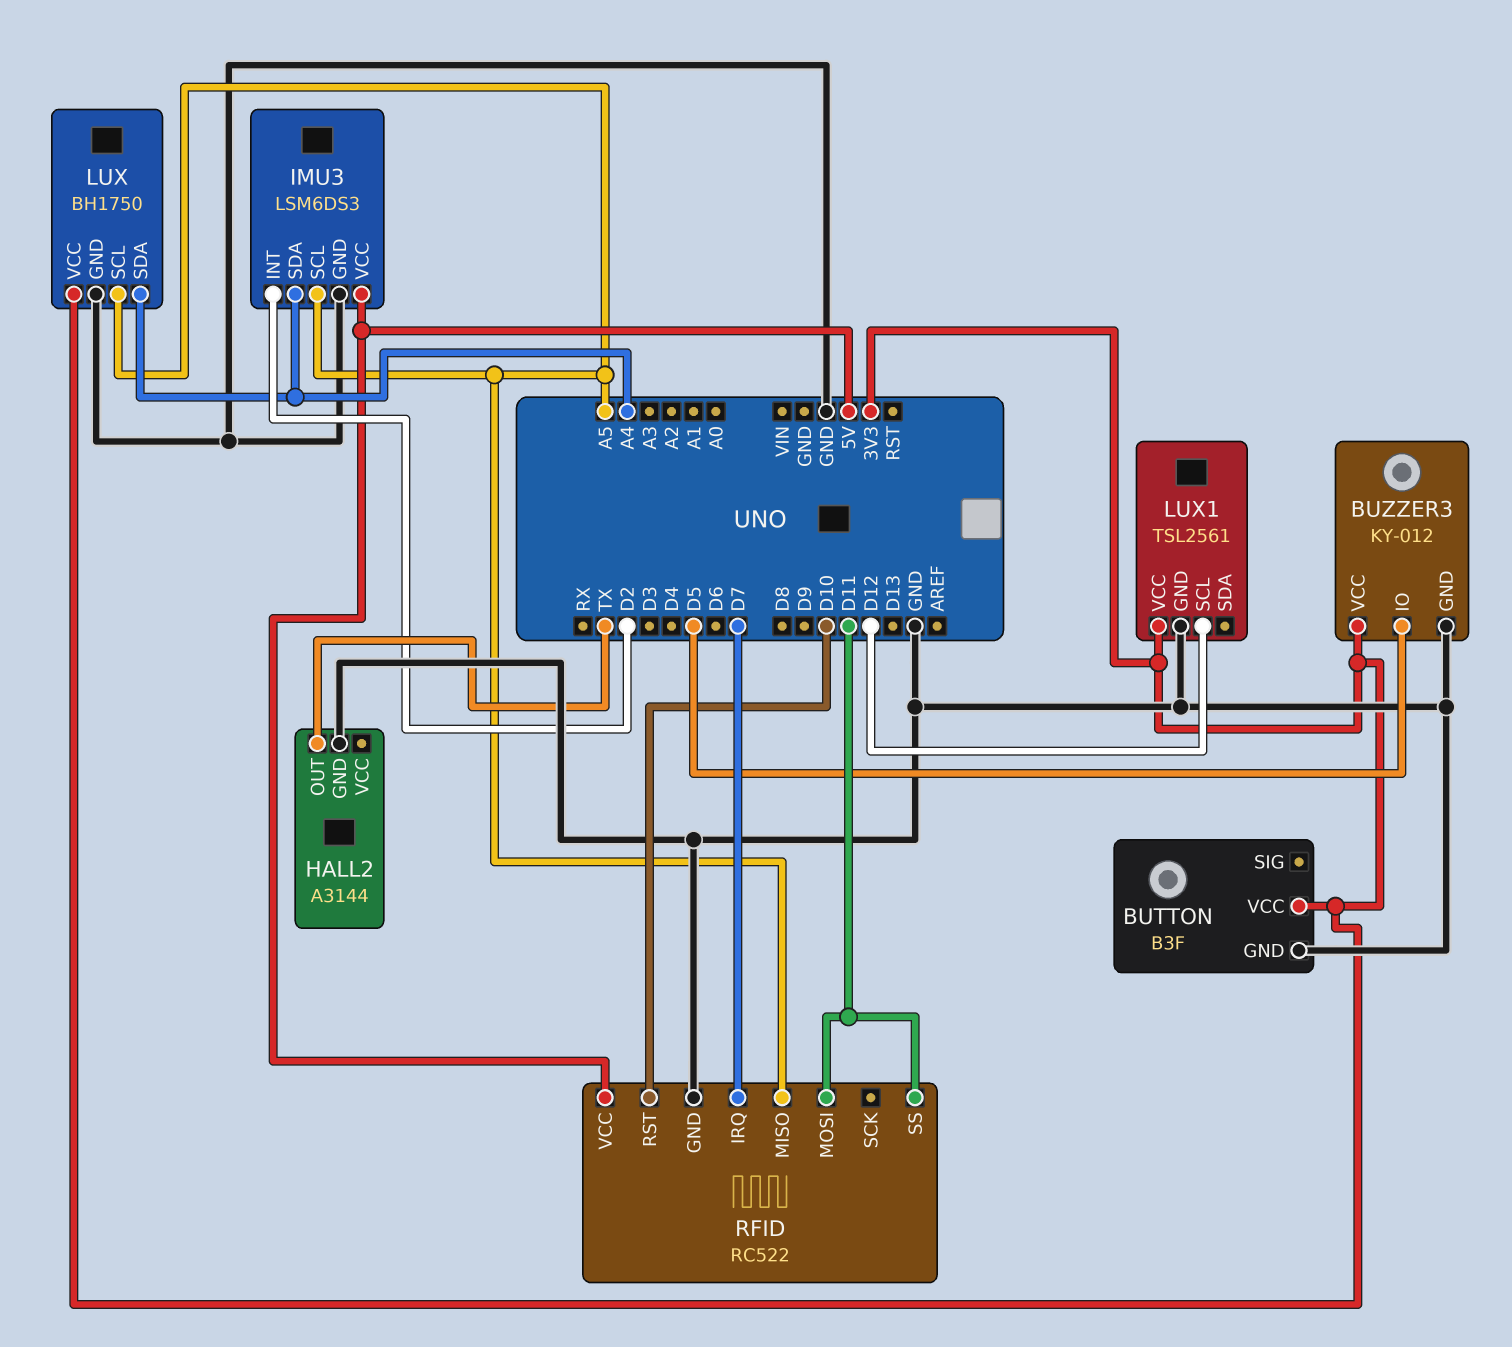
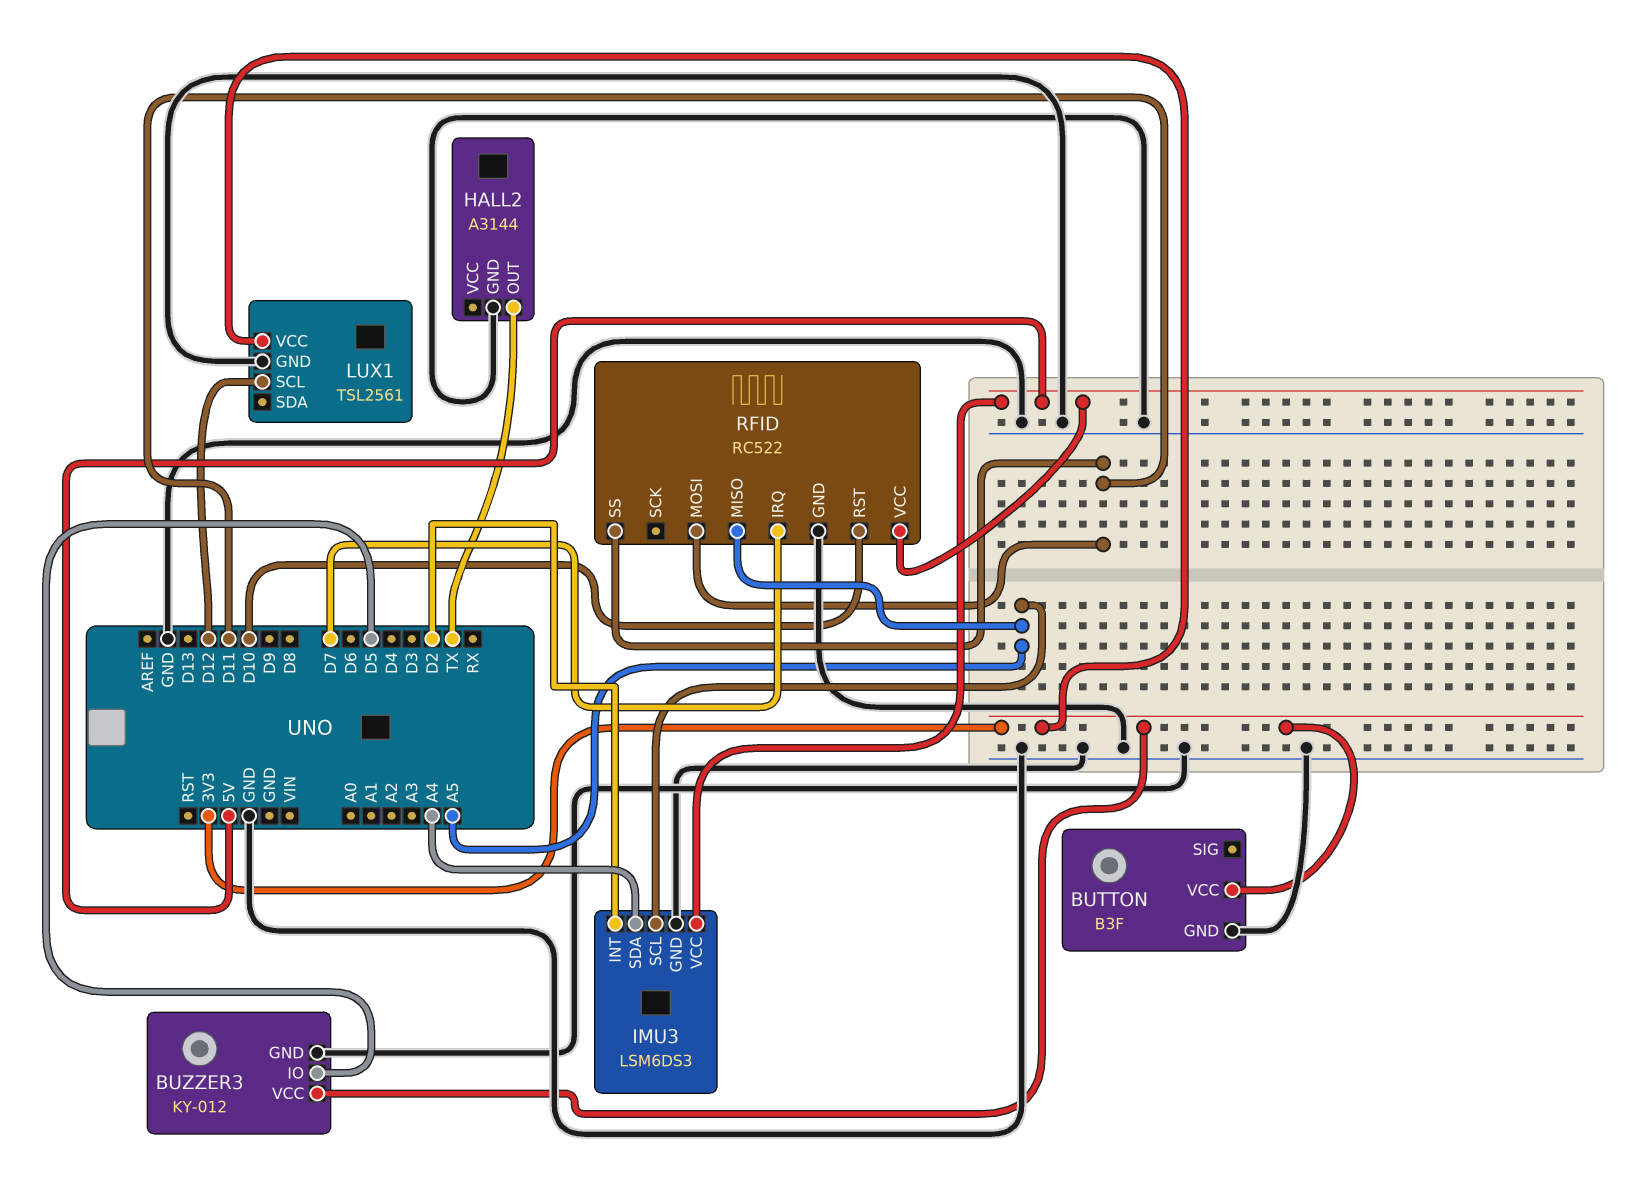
LUX: BH1750 -> none
LUX pin GND: GND -> none
LUX pin SCL: A5 -> none
LUX pin SDA: A4 -> none
LUX pin VCC: 3V3 -> none

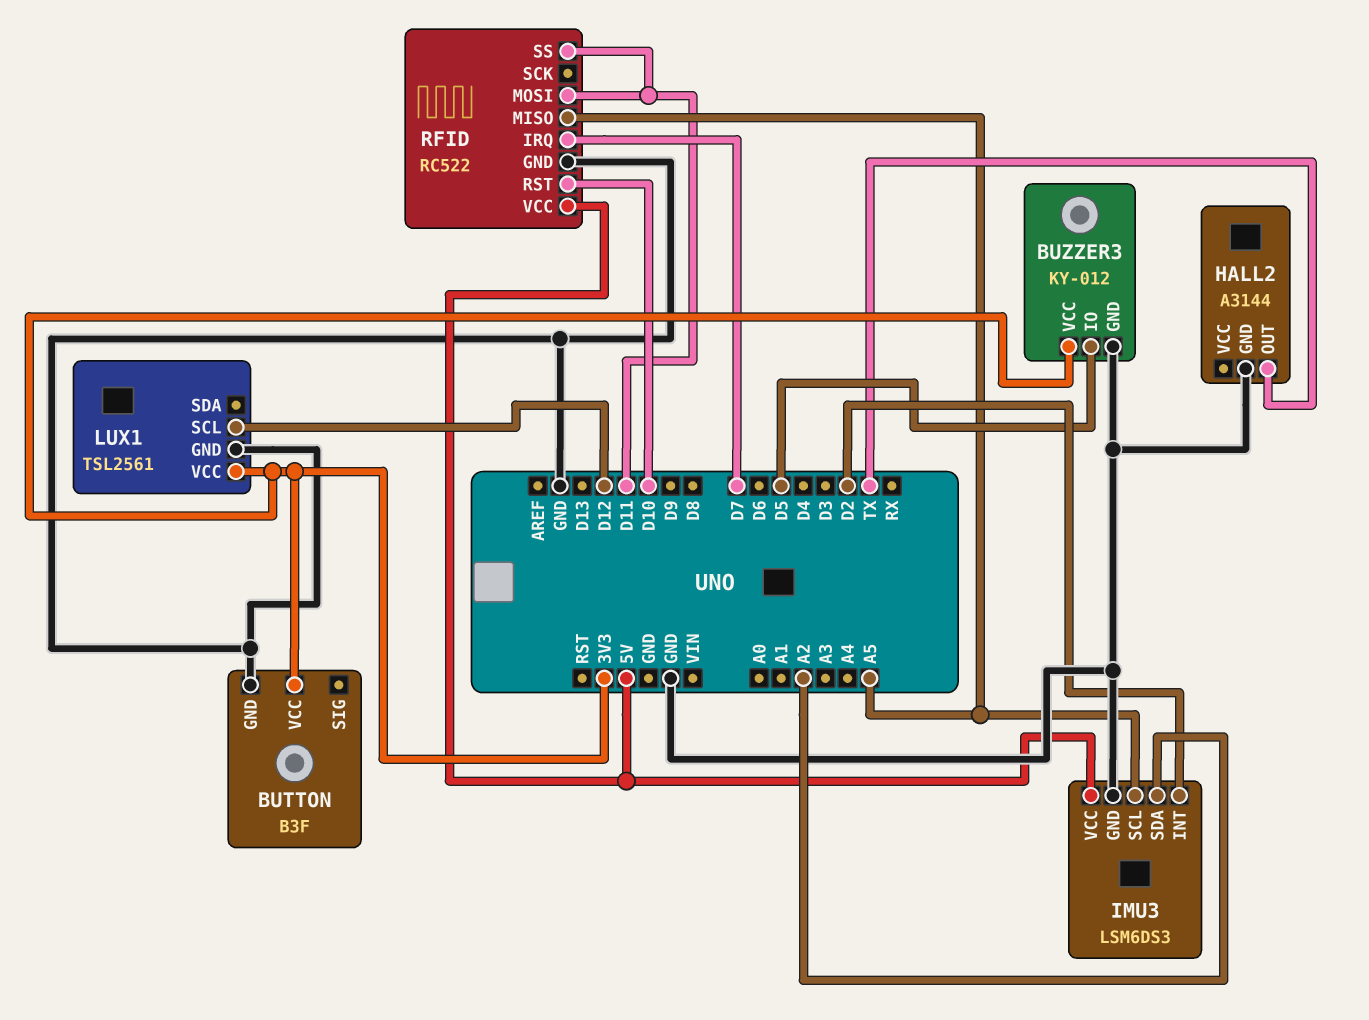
IMU3 pin SDA: A4 -> A2

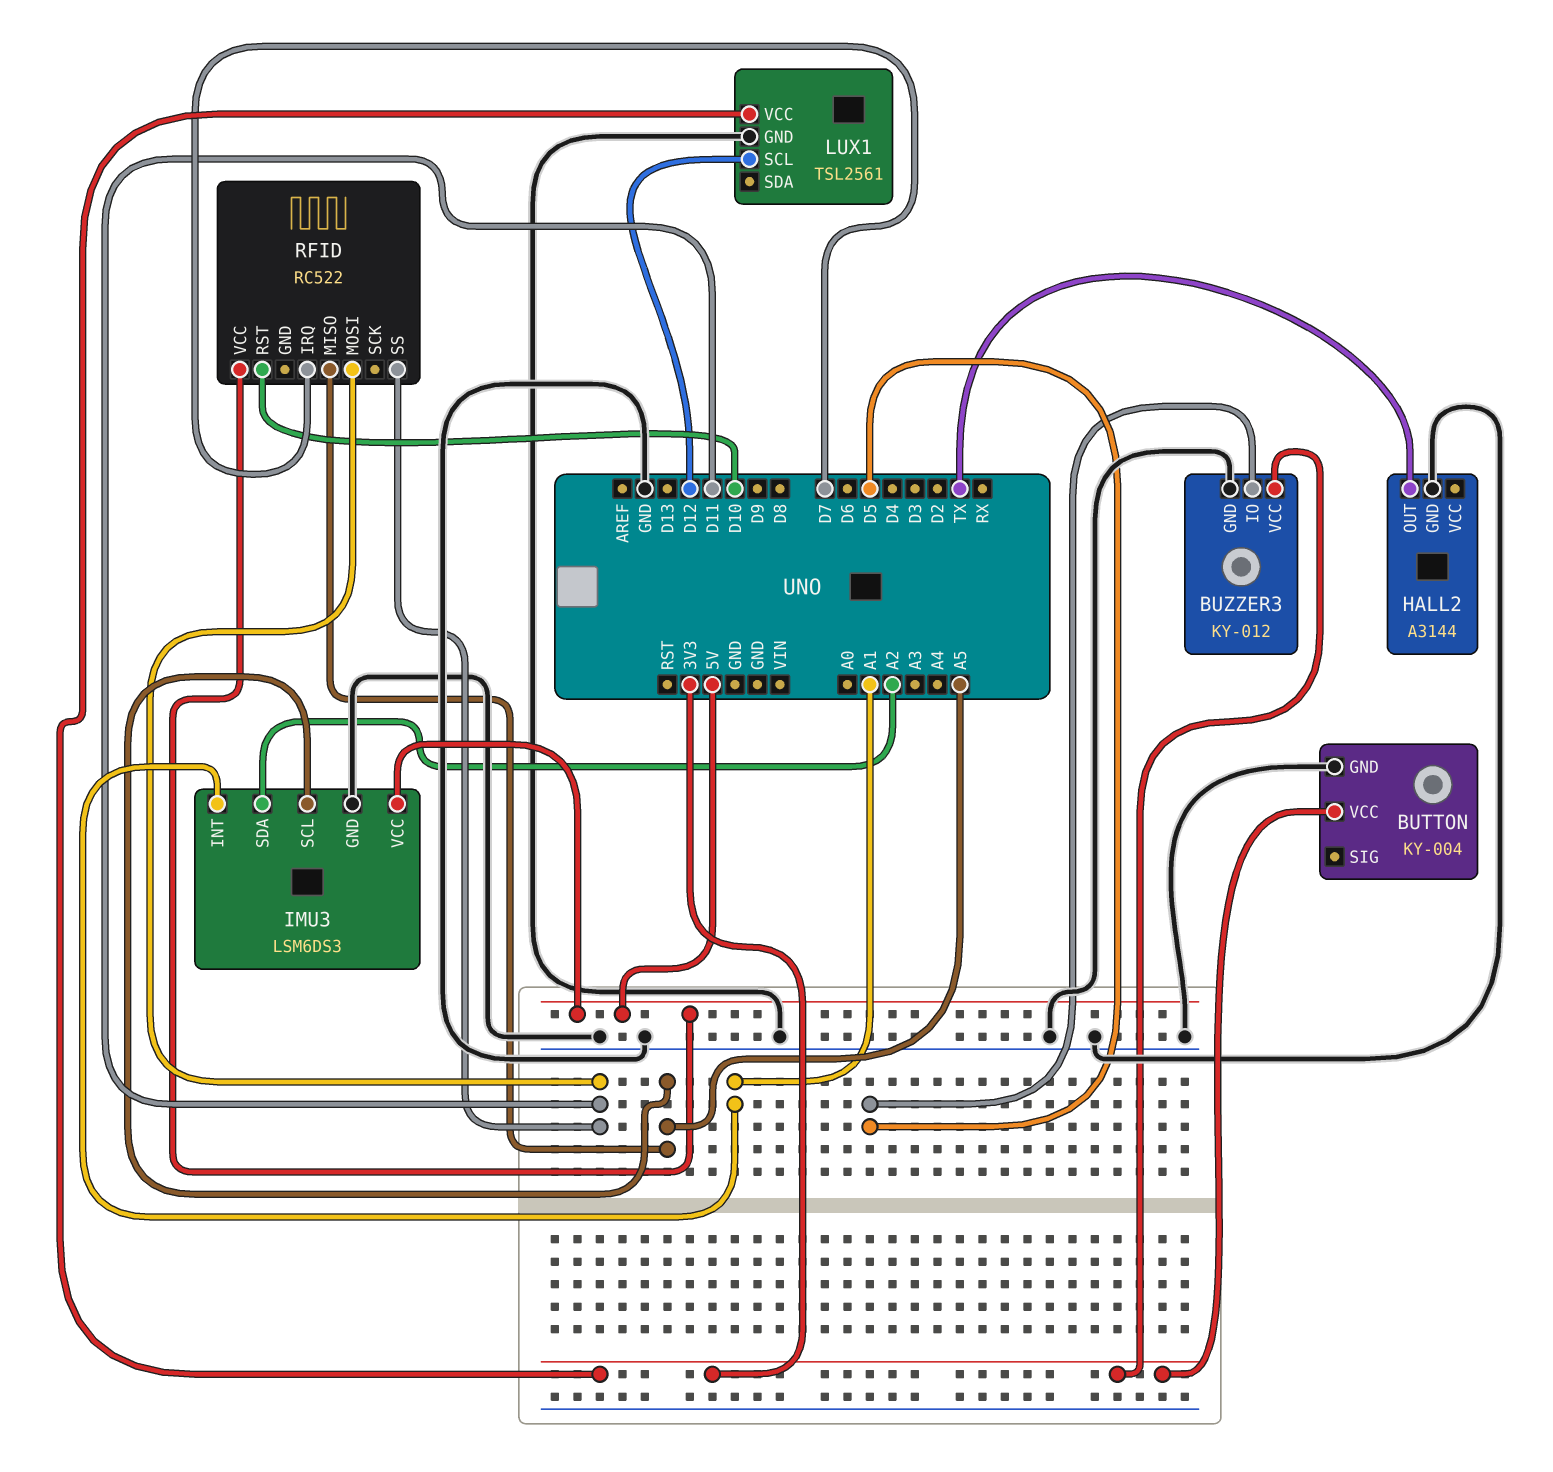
BUTTON: B3F -> KY-004
IMU3 pin INT: D2 -> A1
RFID pin GND: GND -> none

